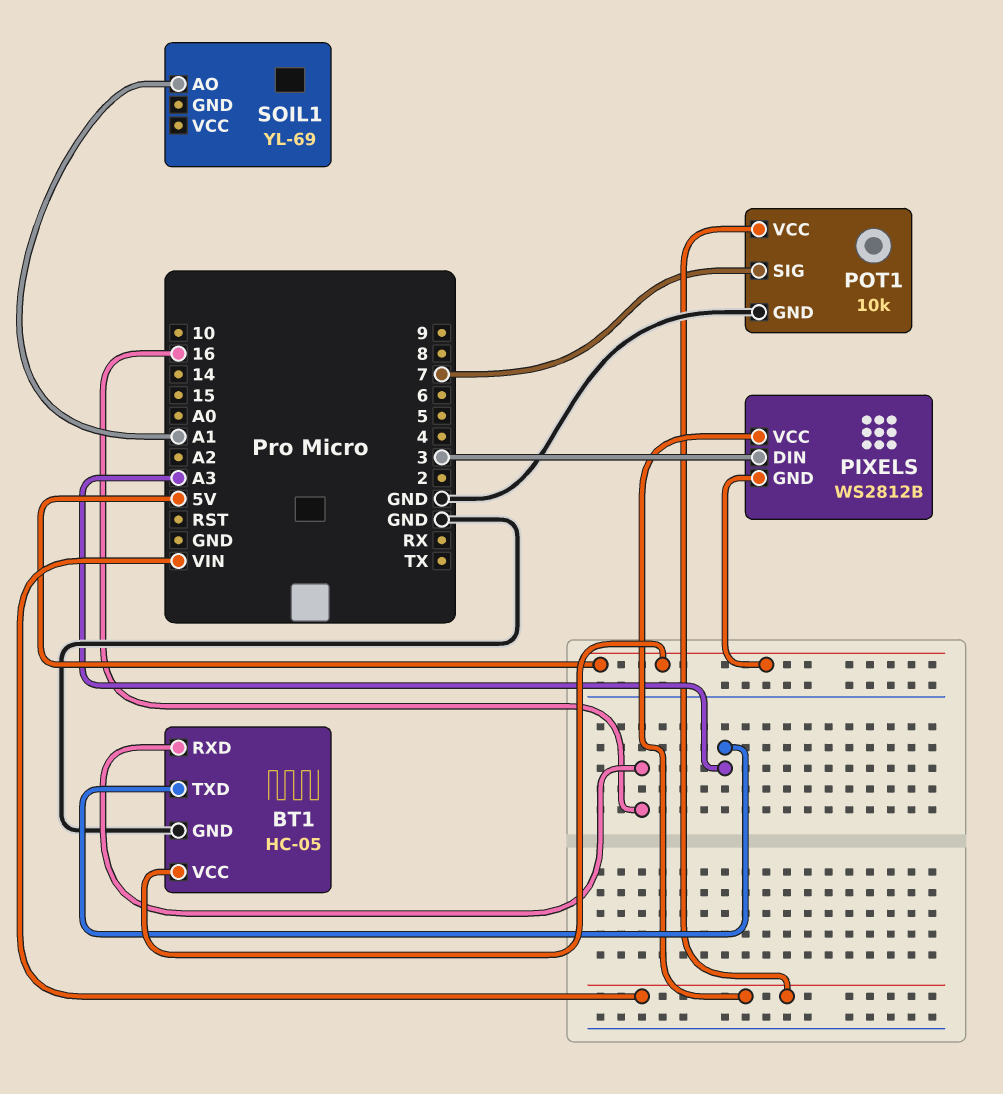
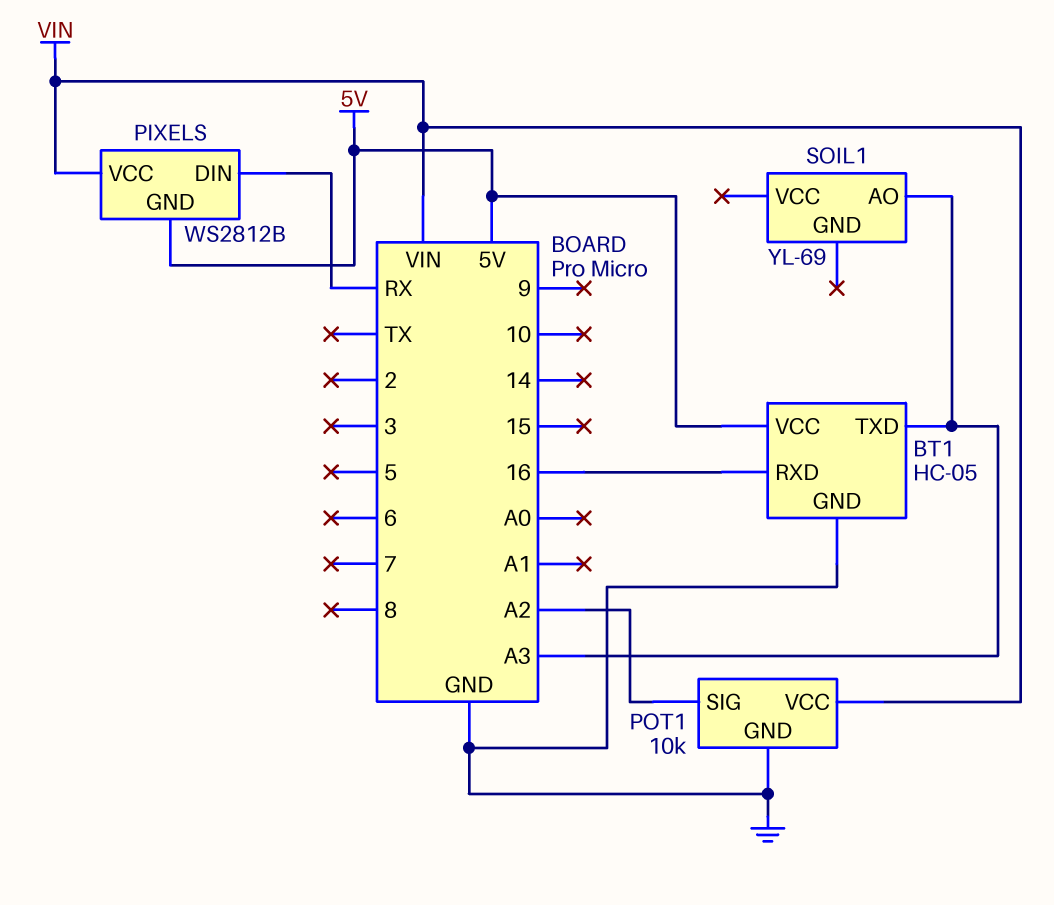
PIXELS pin DIN: 3 -> RX
POT1 pin SIG: 7 -> A2
SOIL1 pin AO: A1 -> A3

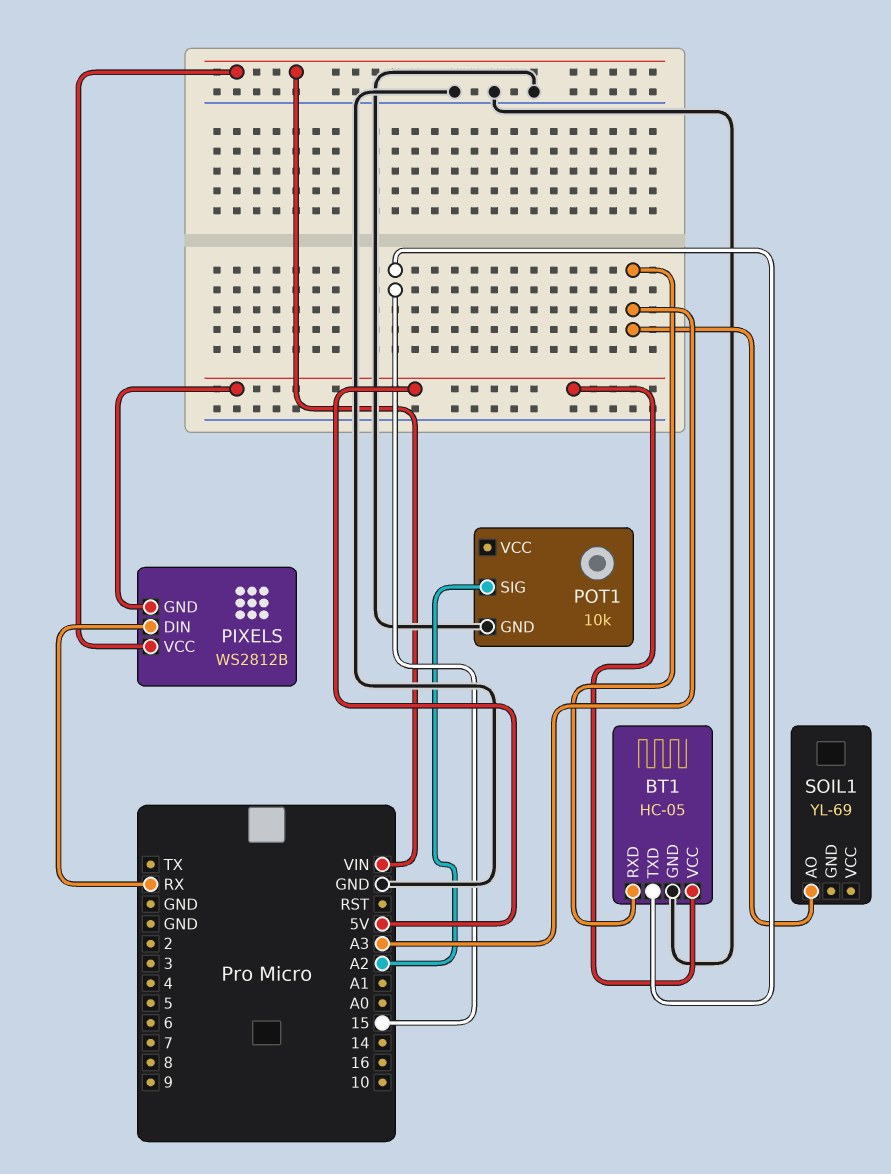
BT1 pin RXD: 16 -> A3
BT1 pin TXD: A3 -> 15
POT1 pin VCC: VIN -> none

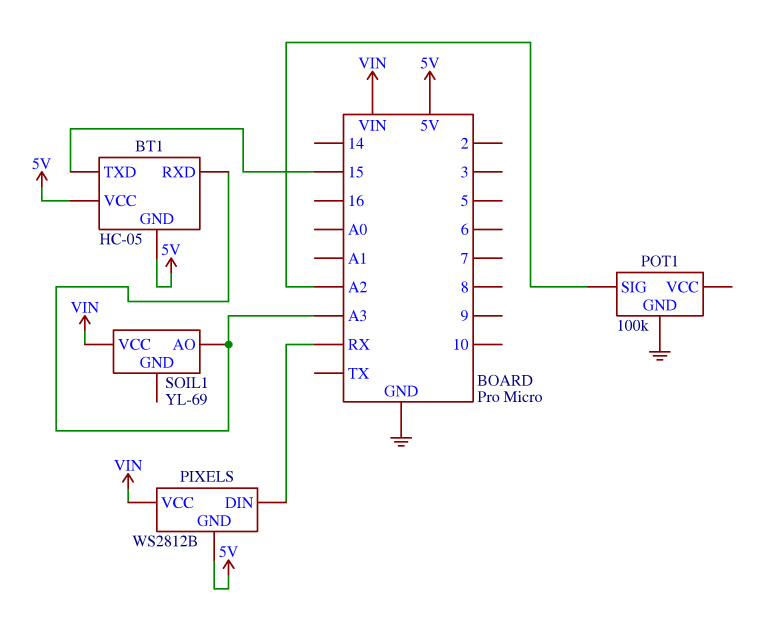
BT1 pin GND: GND -> 5V
POT1: 10k -> 100k
SOIL1 pin VCC: none -> VIN

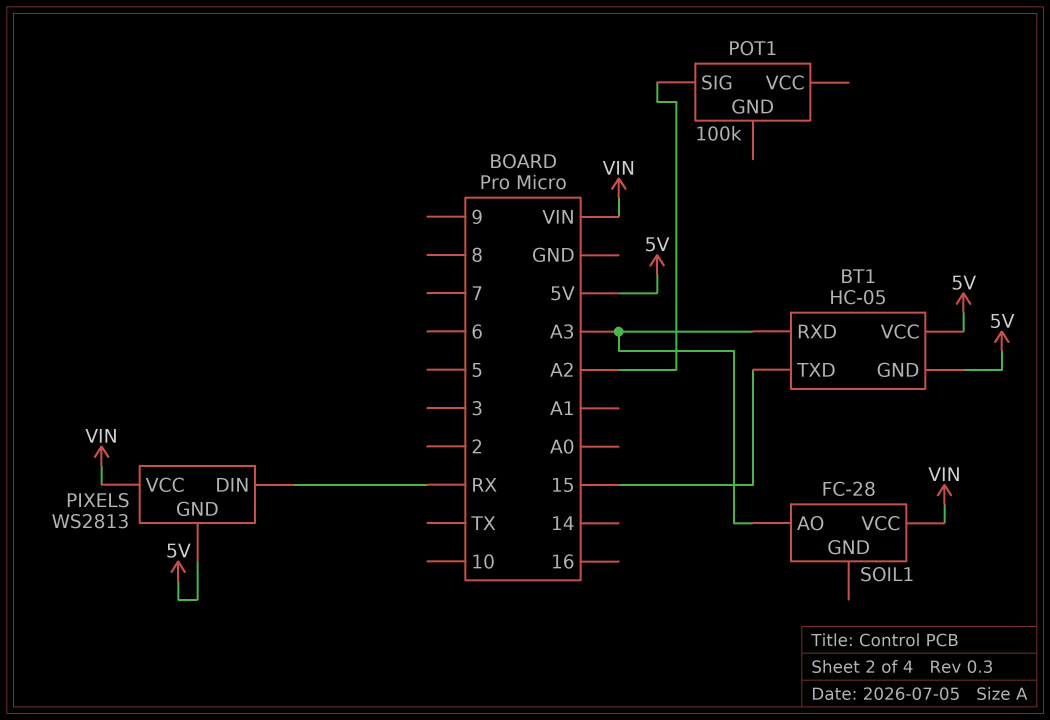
PIXELS: WS2812B -> WS2813
POT1 pin GND: GND -> none
SOIL1: YL-69 -> FC-28

